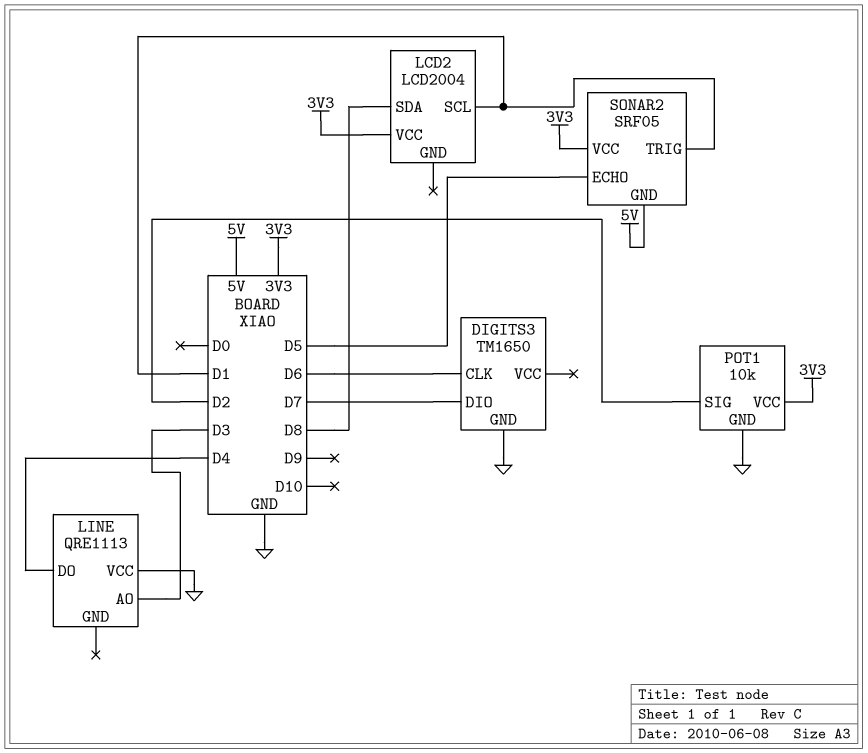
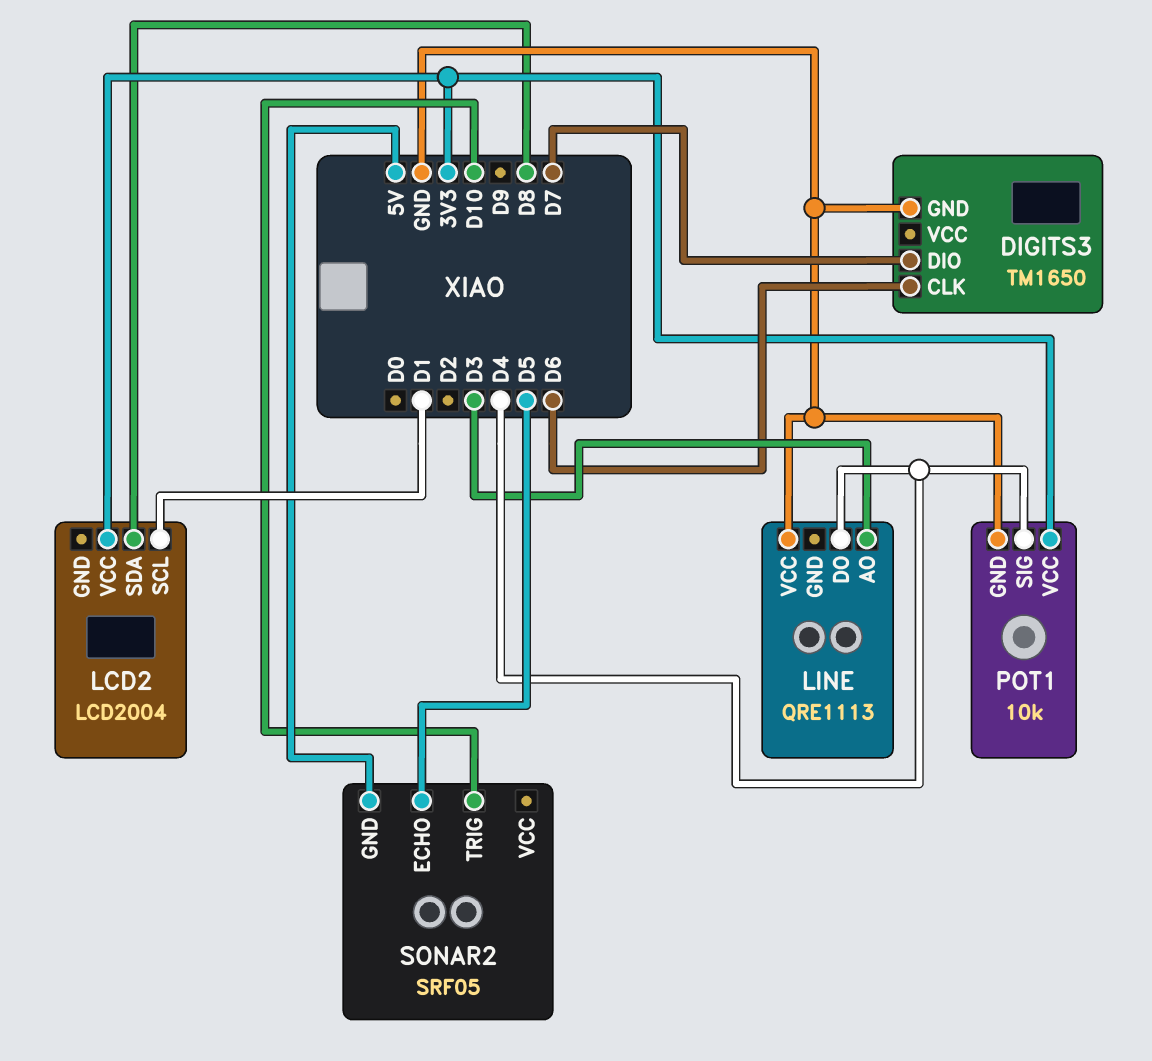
POT1 pin SIG: D2 -> D4
SONAR2 pin TRIG: D1 -> D10
SONAR2 pin VCC: 3V3 -> none

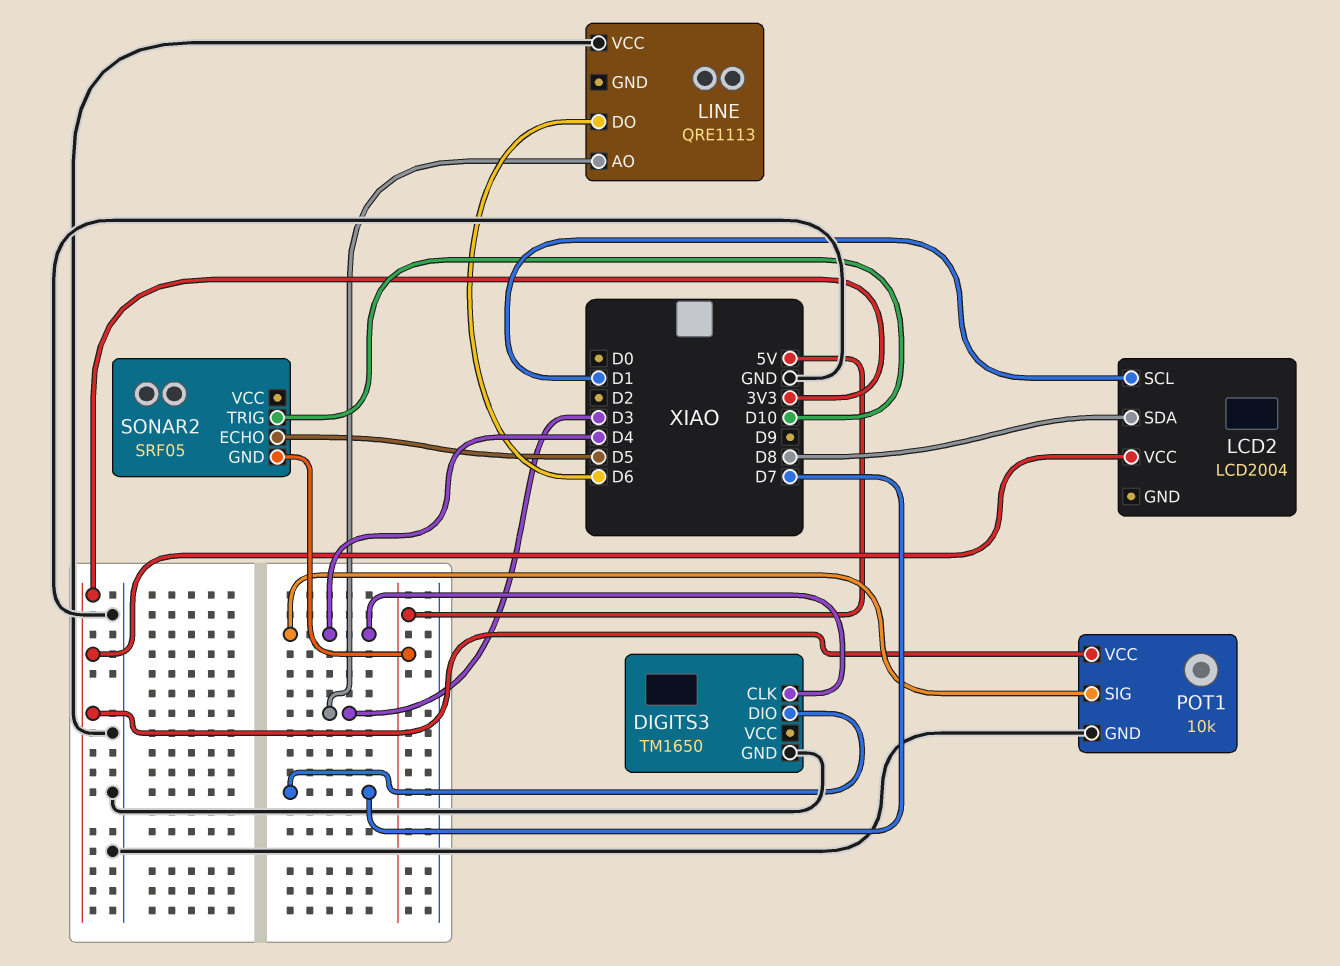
DIGITS3 pin CLK: D6 -> D4
LINE pin DO: D4 -> D6

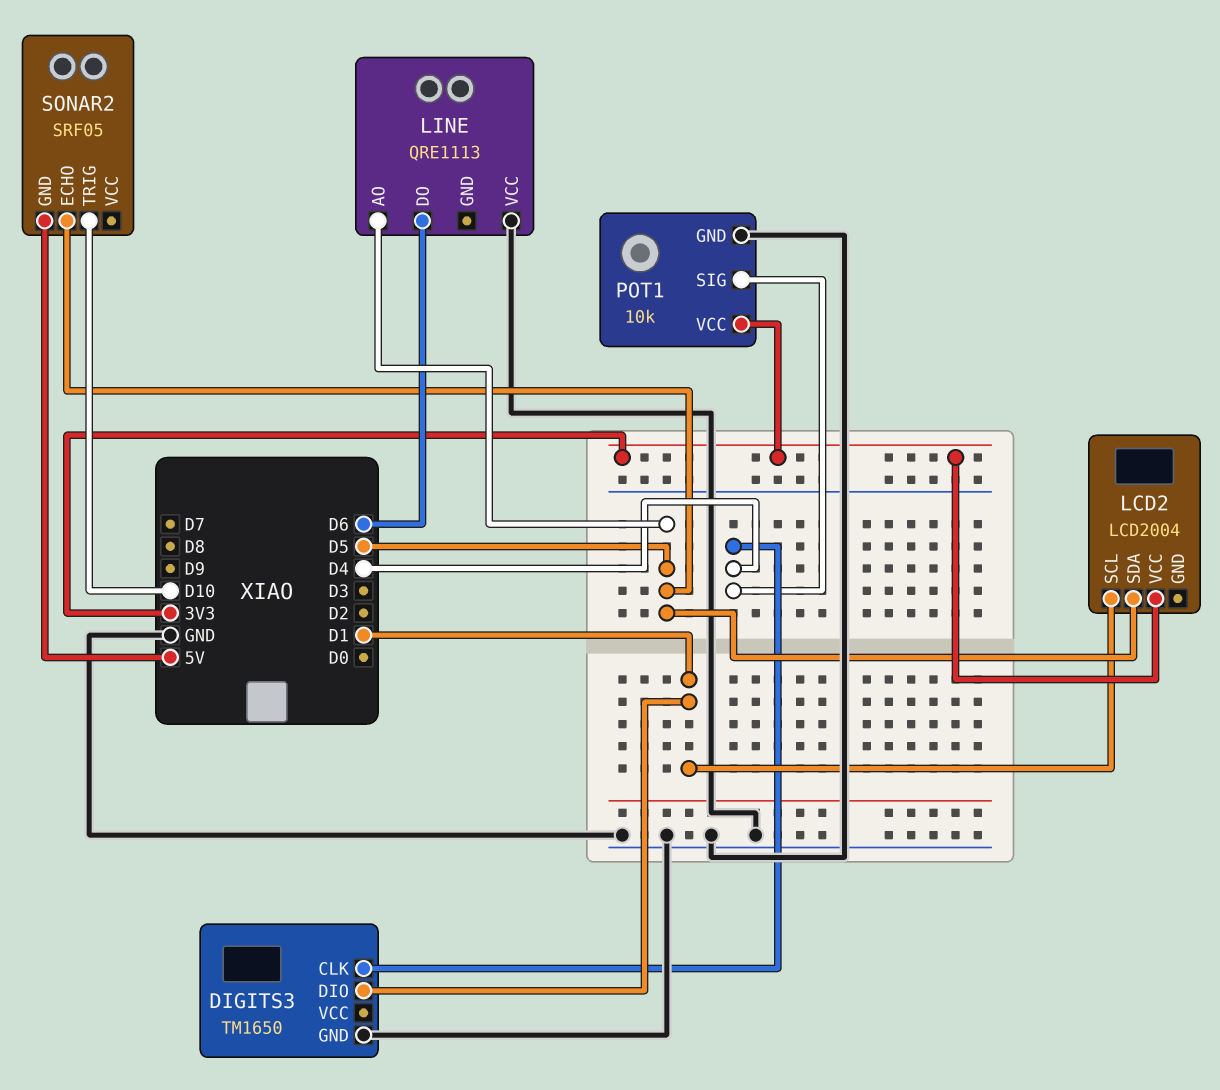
DIGITS3 pin DIO: D7 -> D1
LCD2 pin SDA: D8 -> D5
LINE pin AO: D3 -> D5

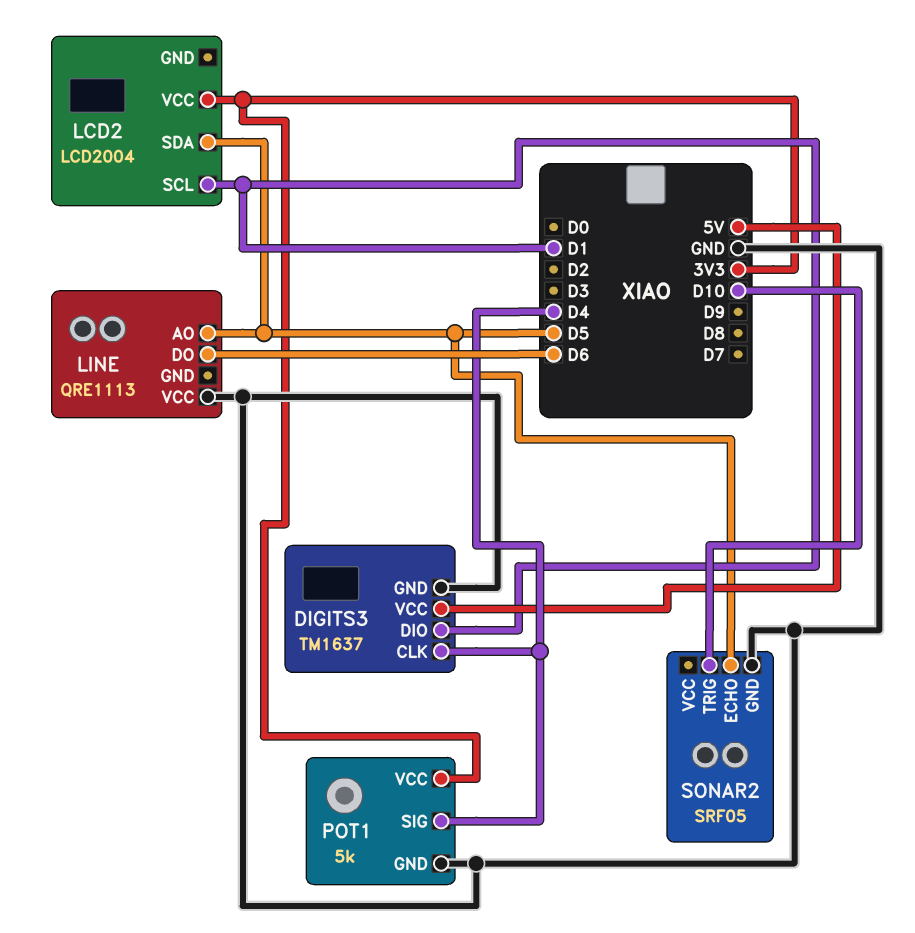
DIGITS3: TM1650 -> TM1637
DIGITS3 pin VCC: none -> 5V
POT1: 10k -> 5k
SONAR2 pin GND: 5V -> GND

